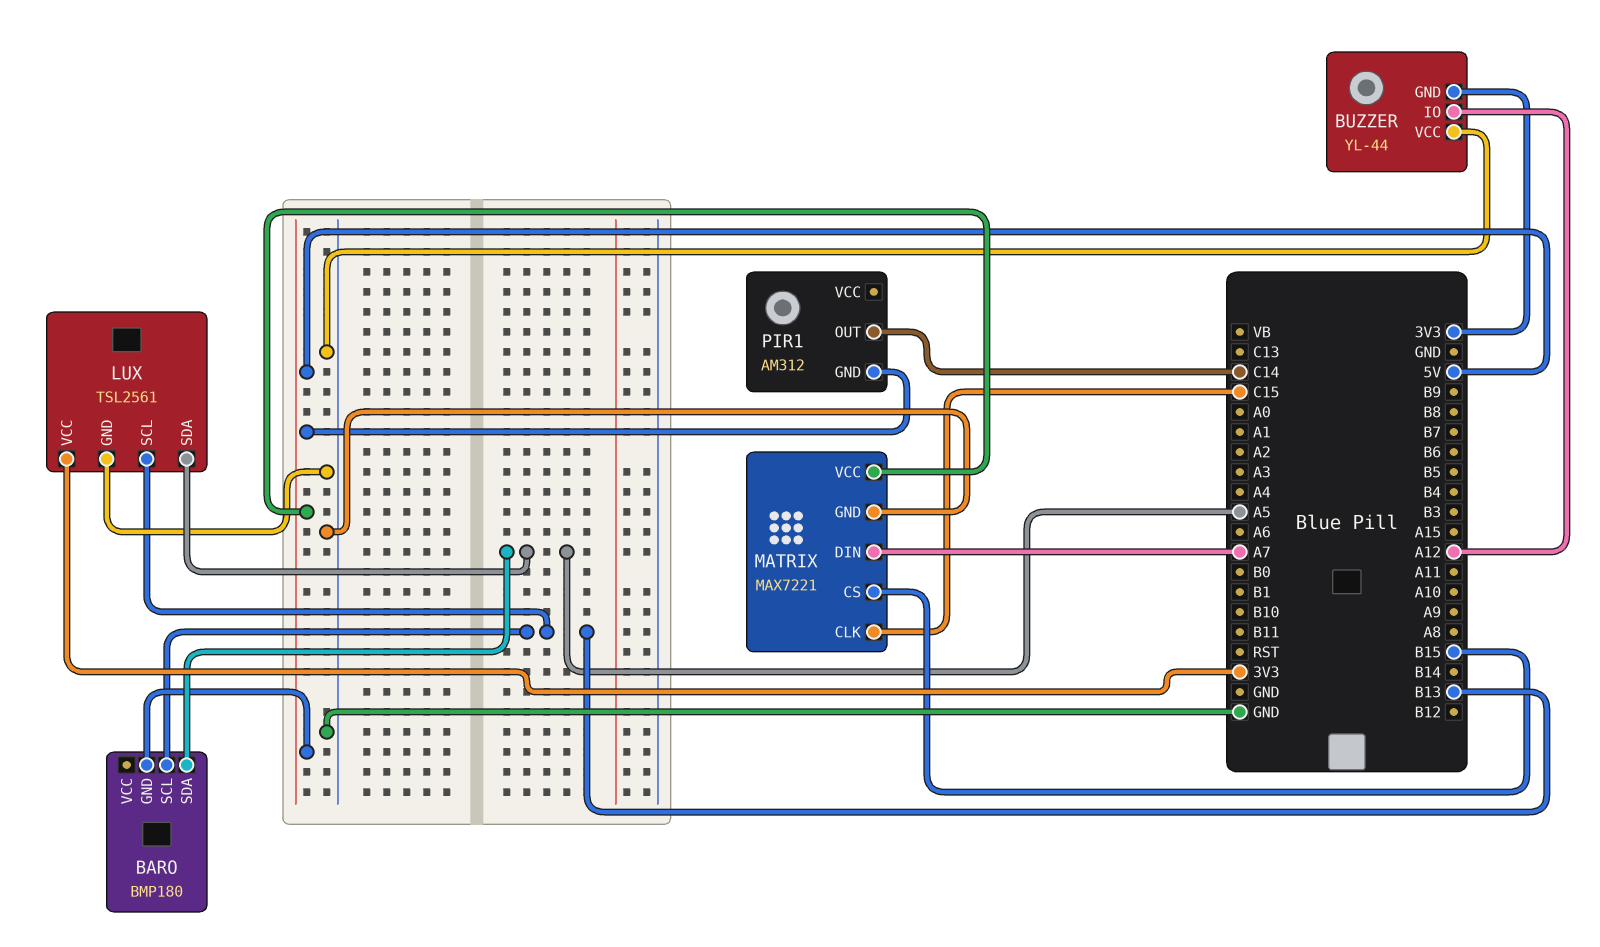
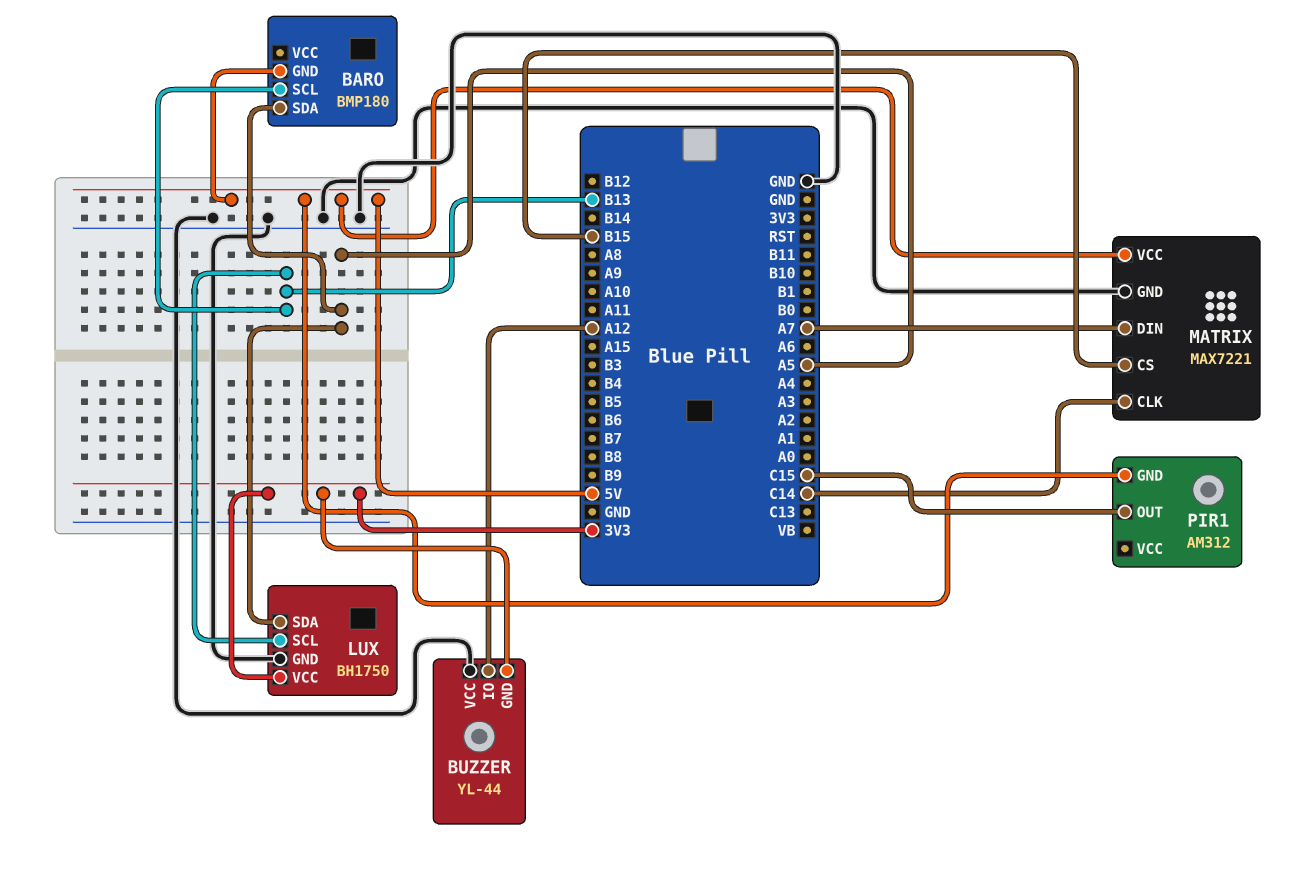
LUX: TSL2561 -> BH1750
MATRIX pin CLK: C15 -> C14
PIR1 pin OUT: C14 -> C15

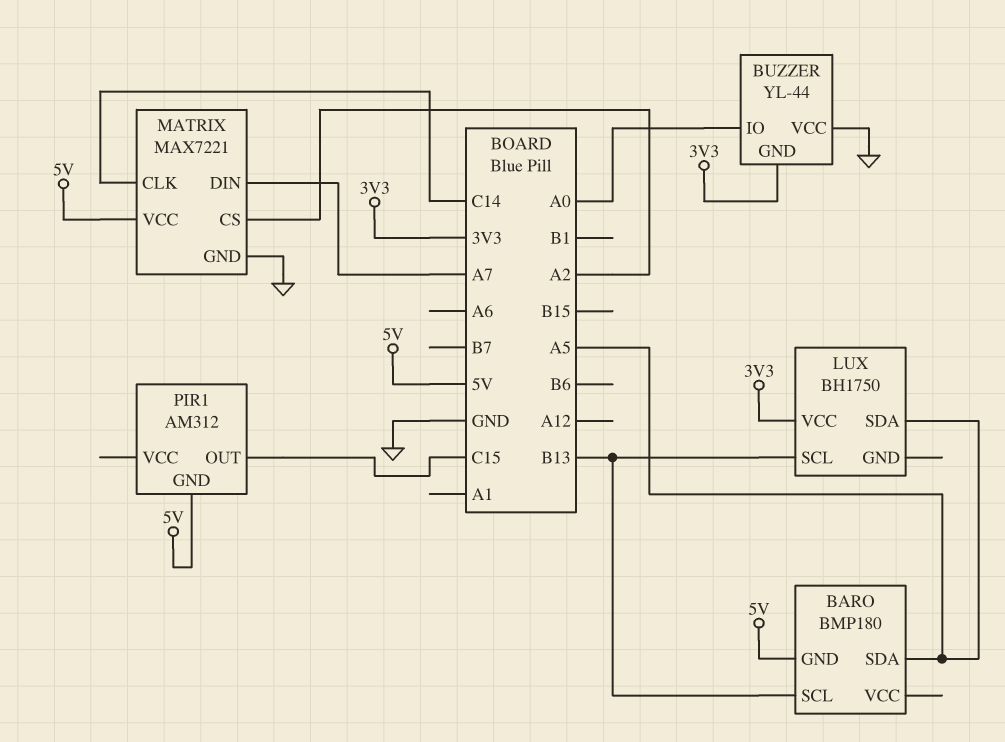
BUZZER pin IO: A12 -> A0
LUX pin GND: GND -> none
MATRIX pin CS: B15 -> A2

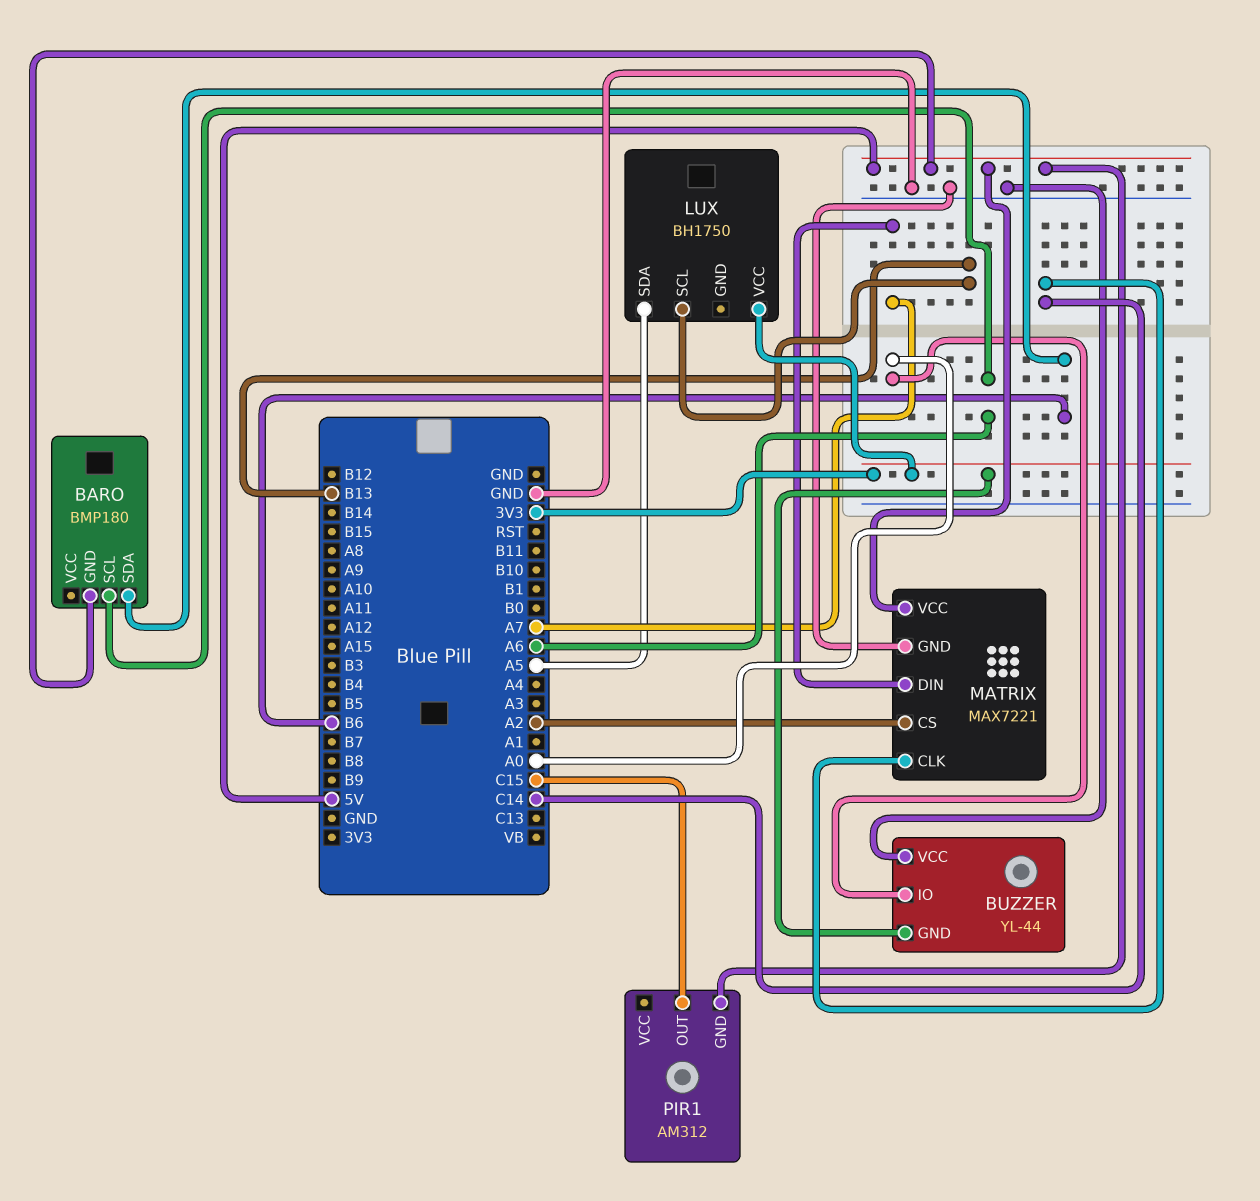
BARO pin SCL: B13 -> A6
BARO pin SDA: A5 -> B6

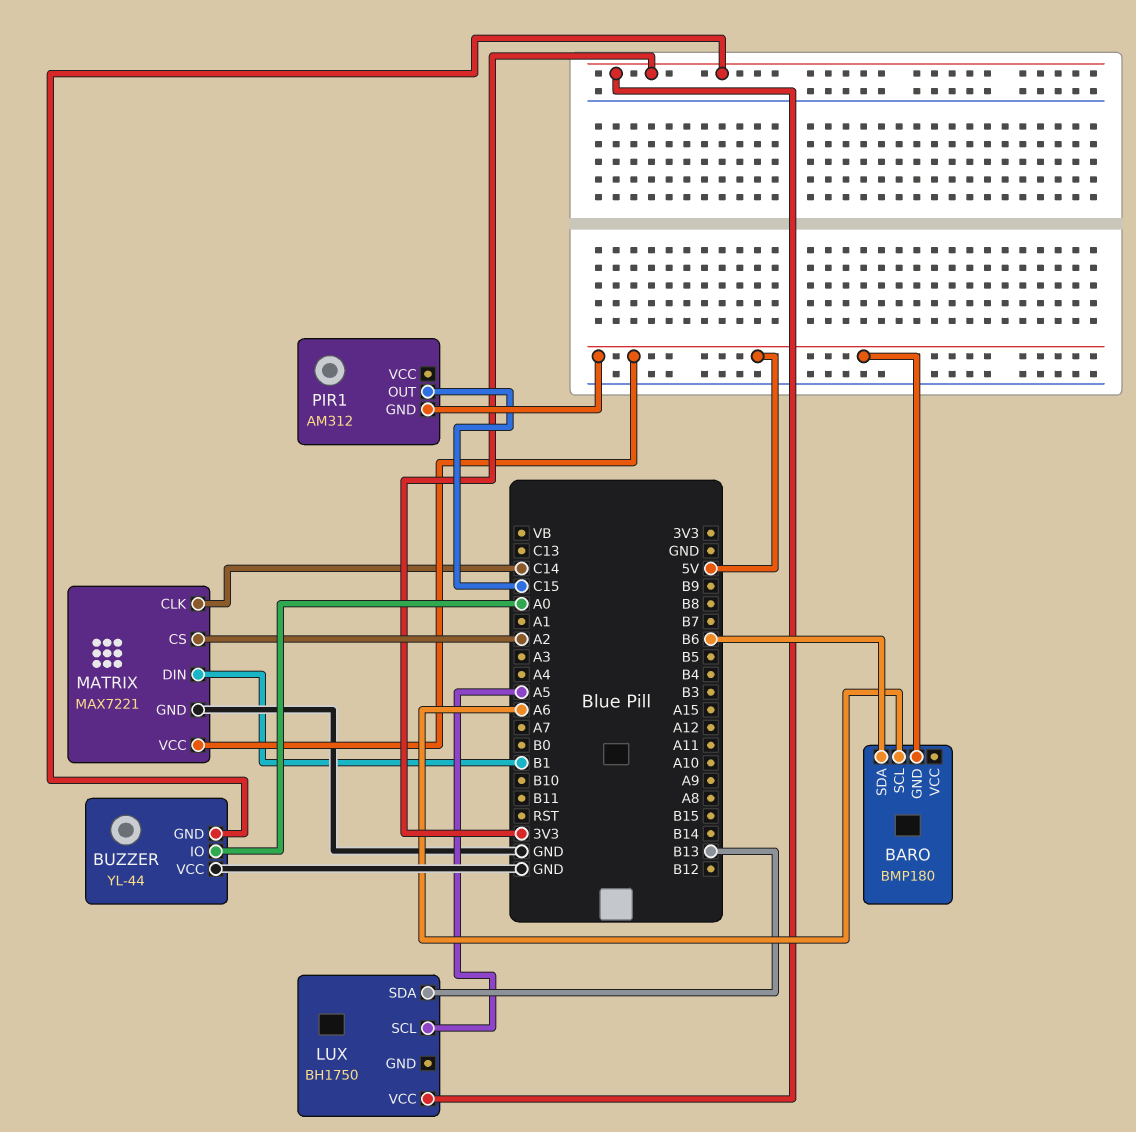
LUX pin SCL: B13 -> A5
LUX pin SDA: A5 -> B13
MATRIX pin DIN: A7 -> B1

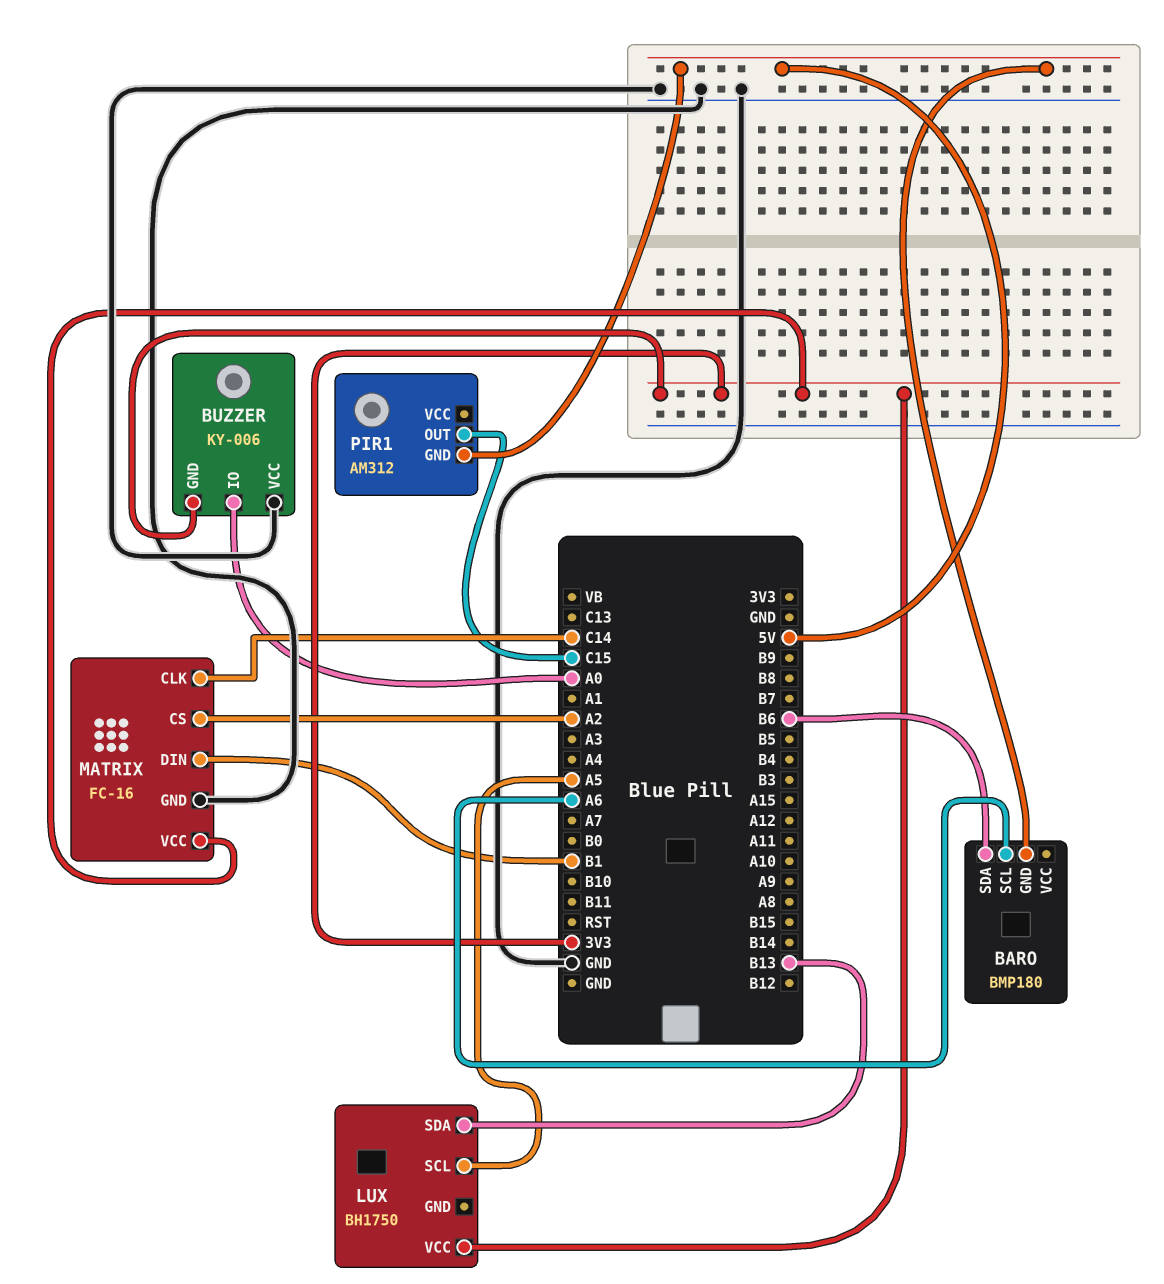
BUZZER: YL-44 -> KY-006
MATRIX: MAX7221 -> FC-16
MATRIX pin VCC: 5V -> 3V3

